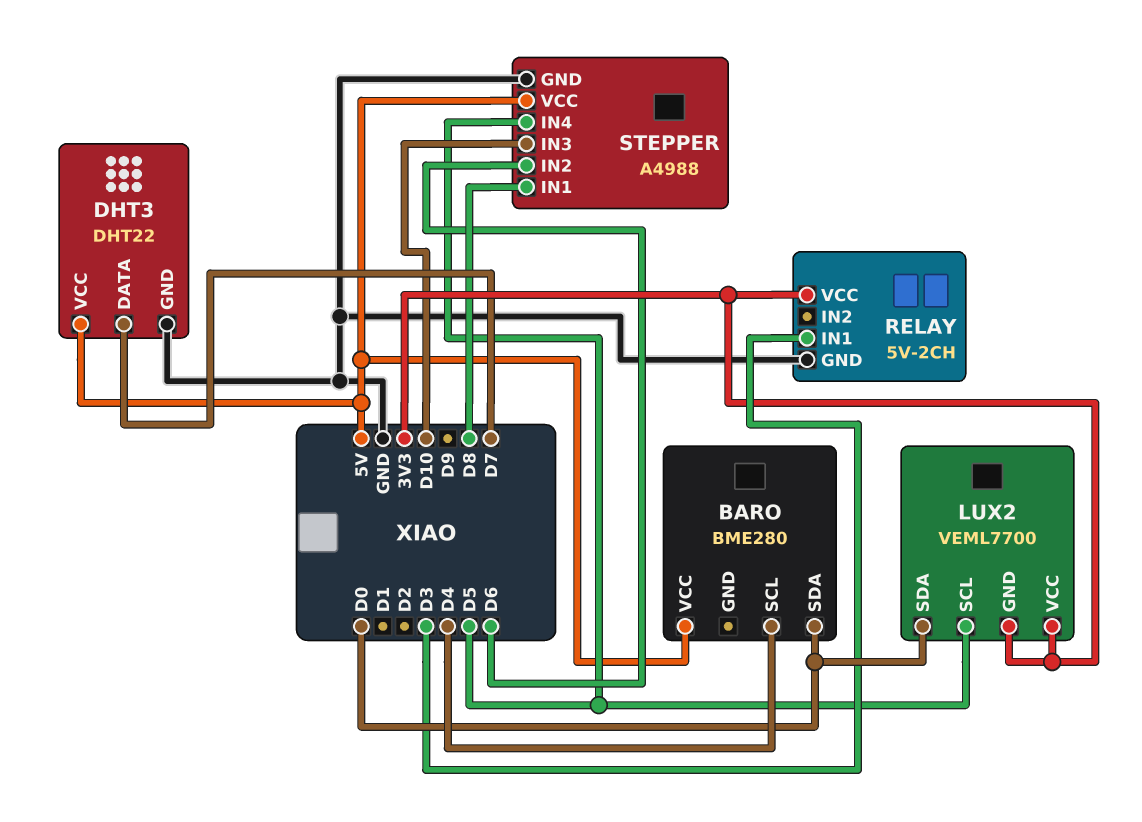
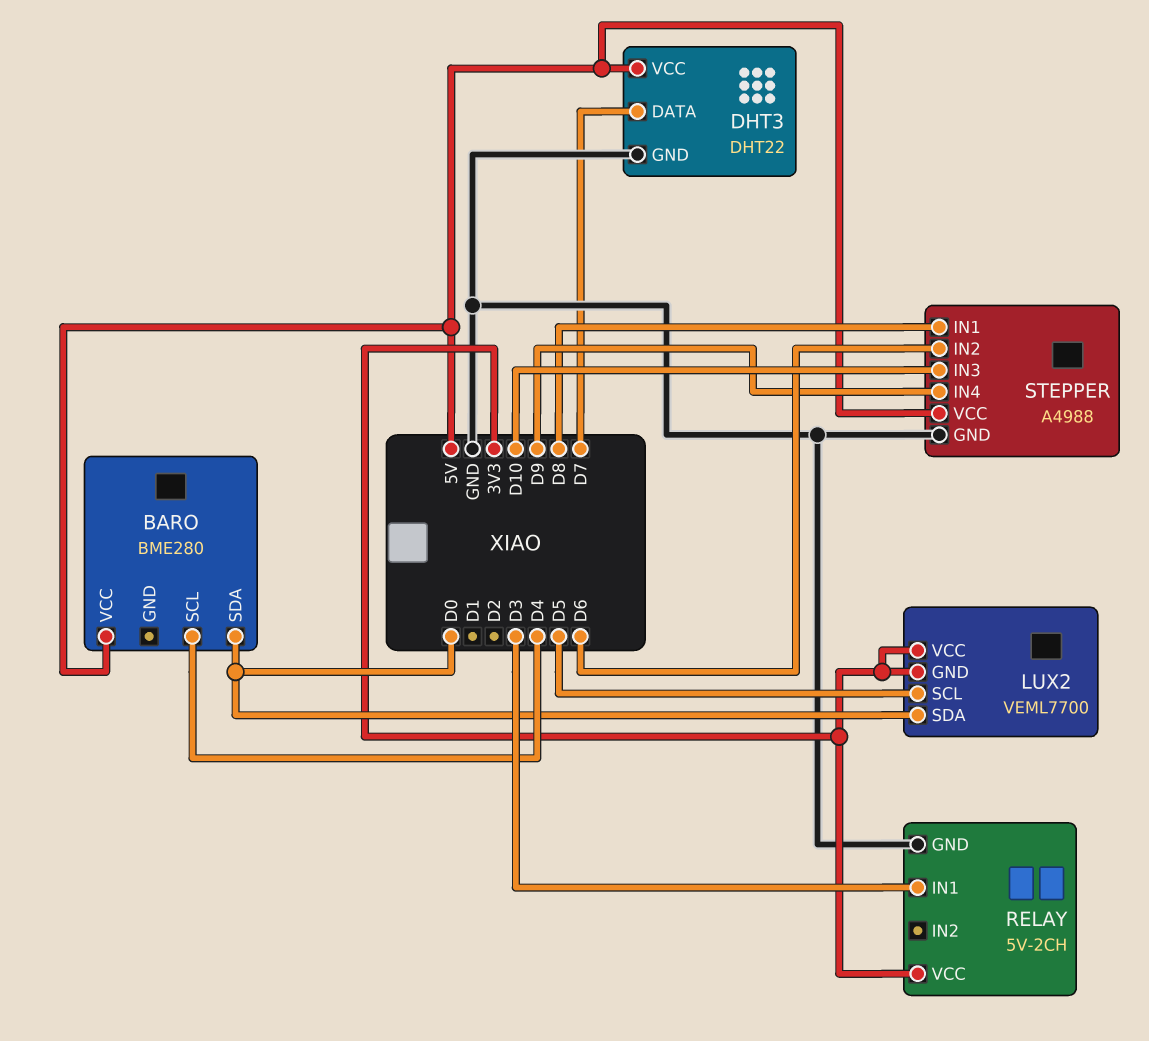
STEPPER pin IN4: D5 -> D9

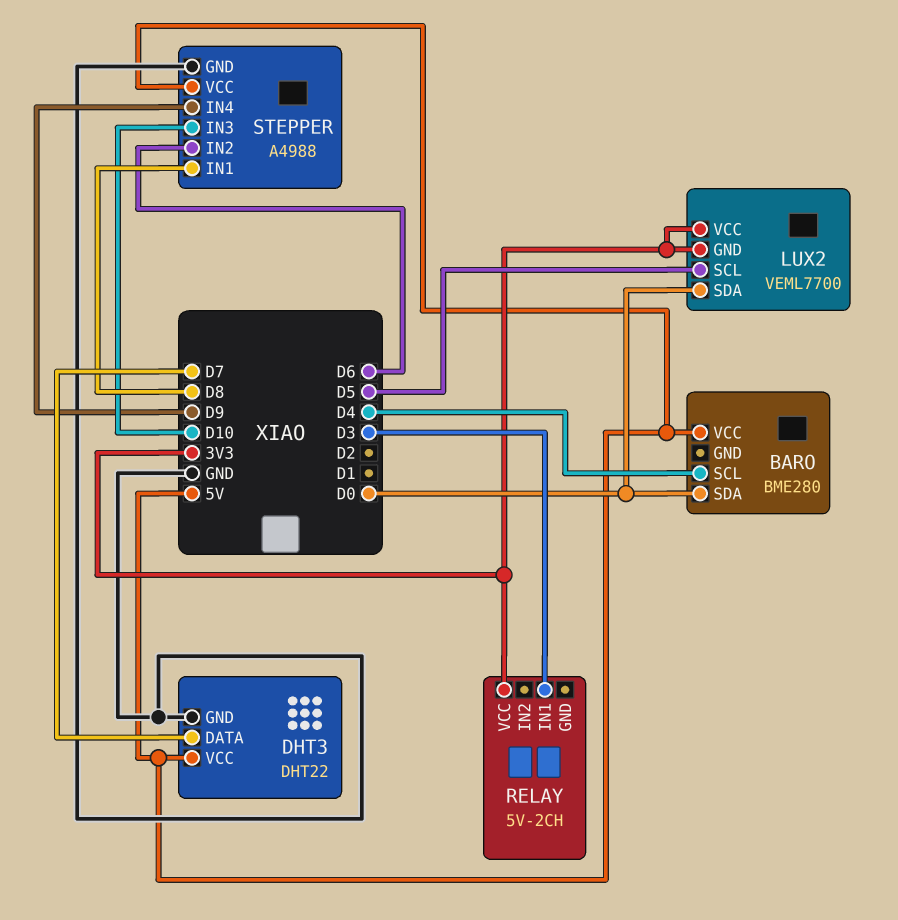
RELAY pin GND: GND -> none

